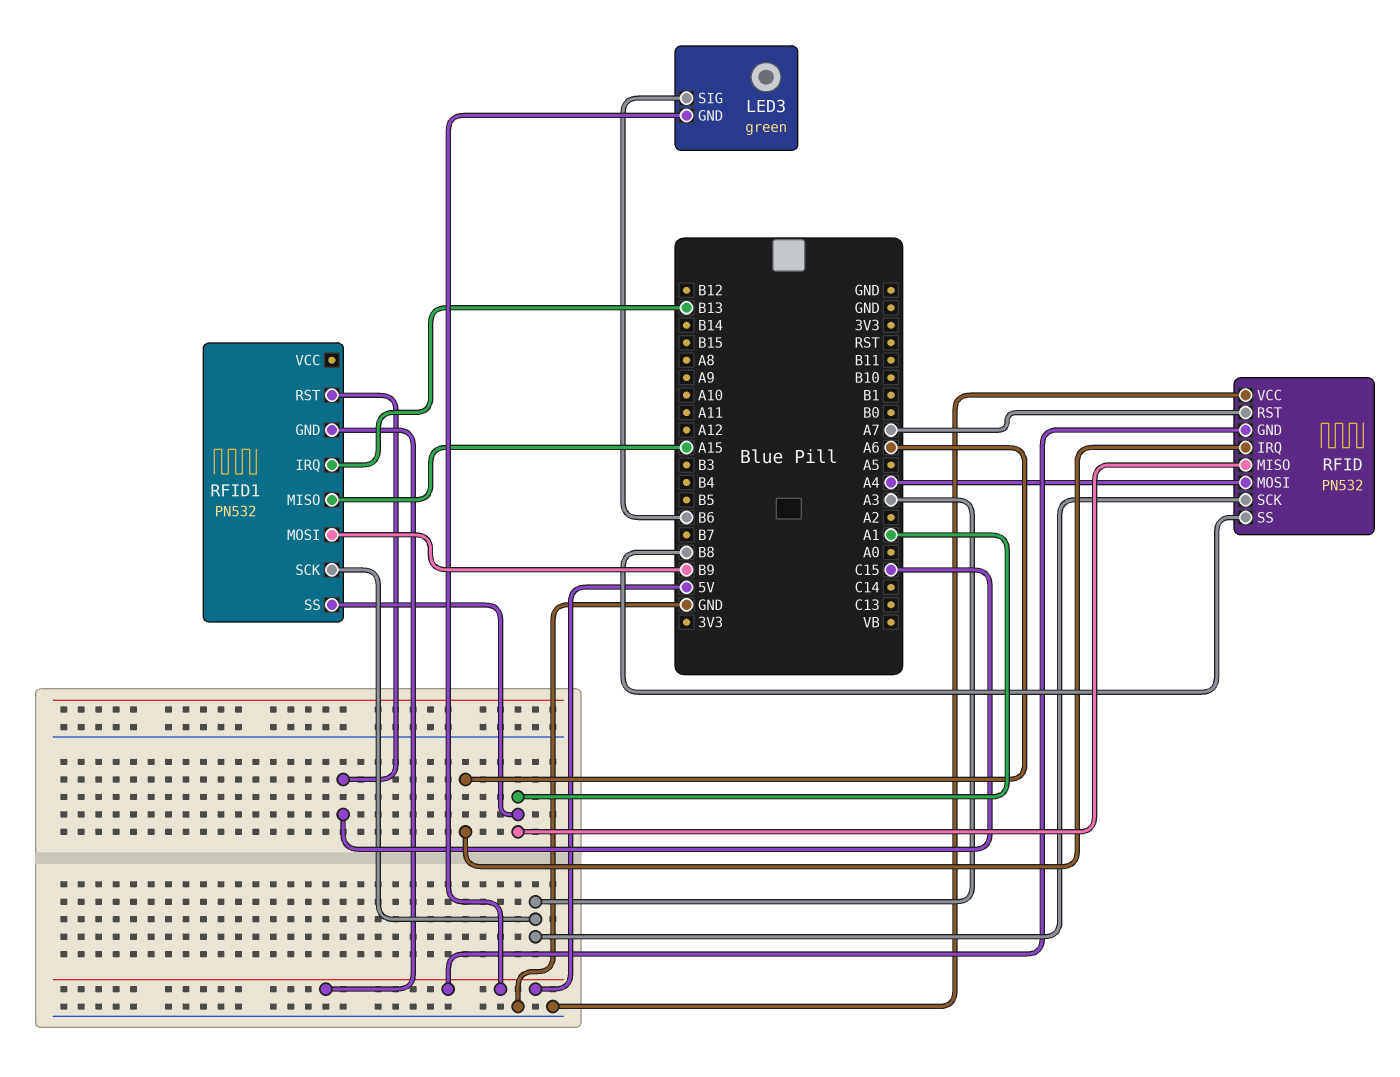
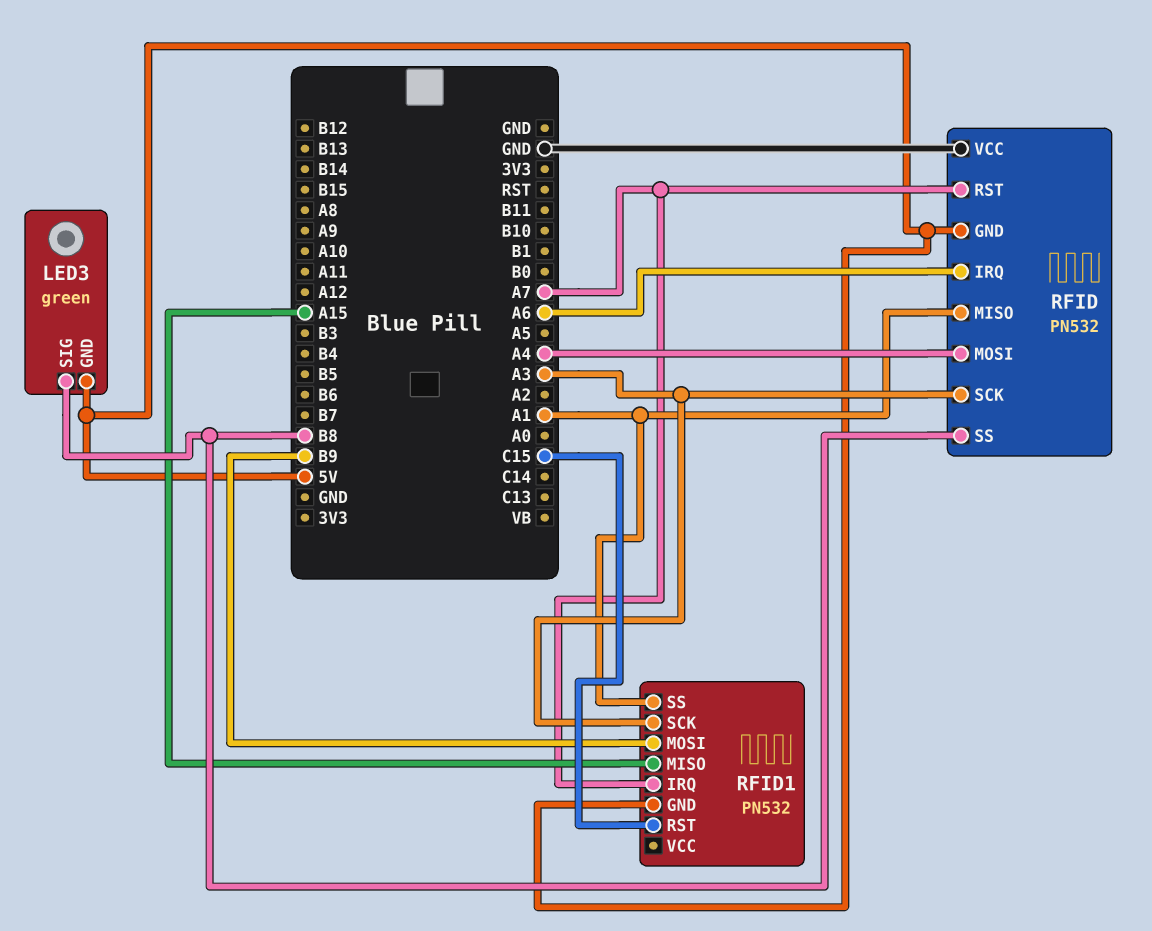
LED3 pin SIG: B6 -> B8
RFID1 pin IRQ: B13 -> A7

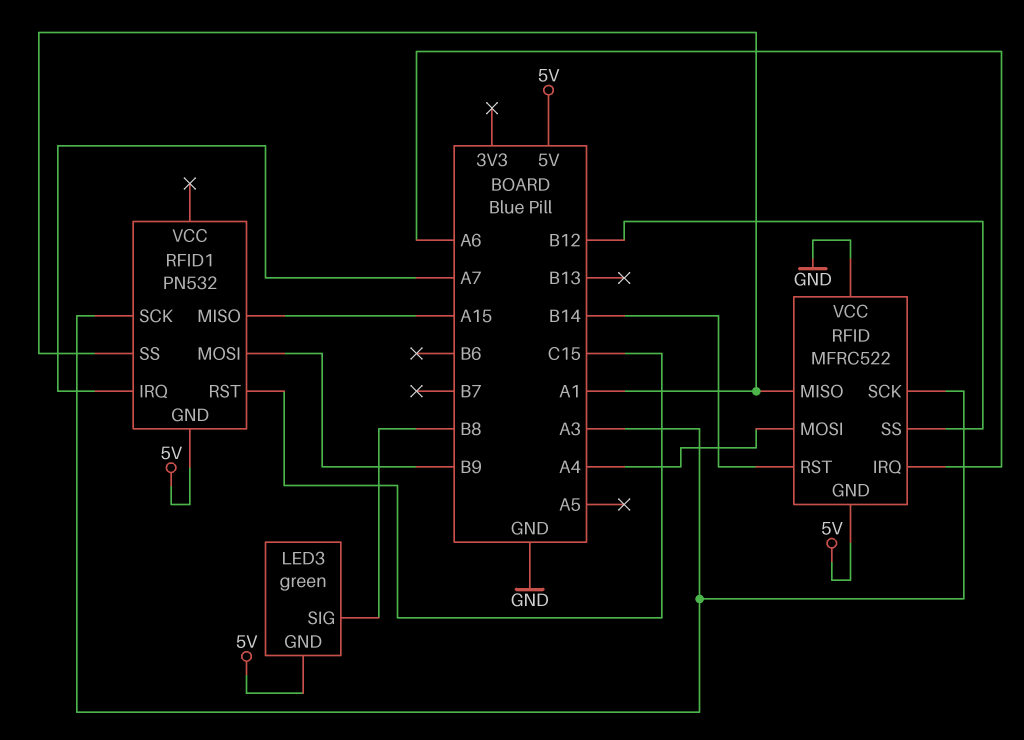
RFID: PN532 -> MFRC522
RFID pin RST: A7 -> B14
RFID pin SS: B8 -> B12

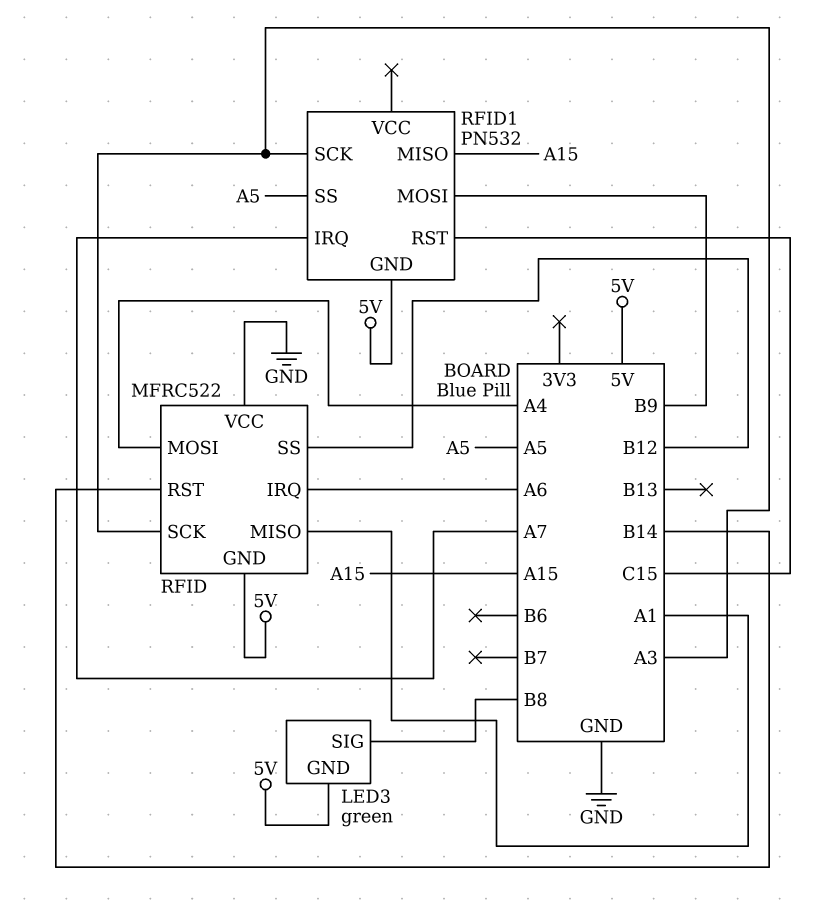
RFID1 pin SS: A1 -> A5

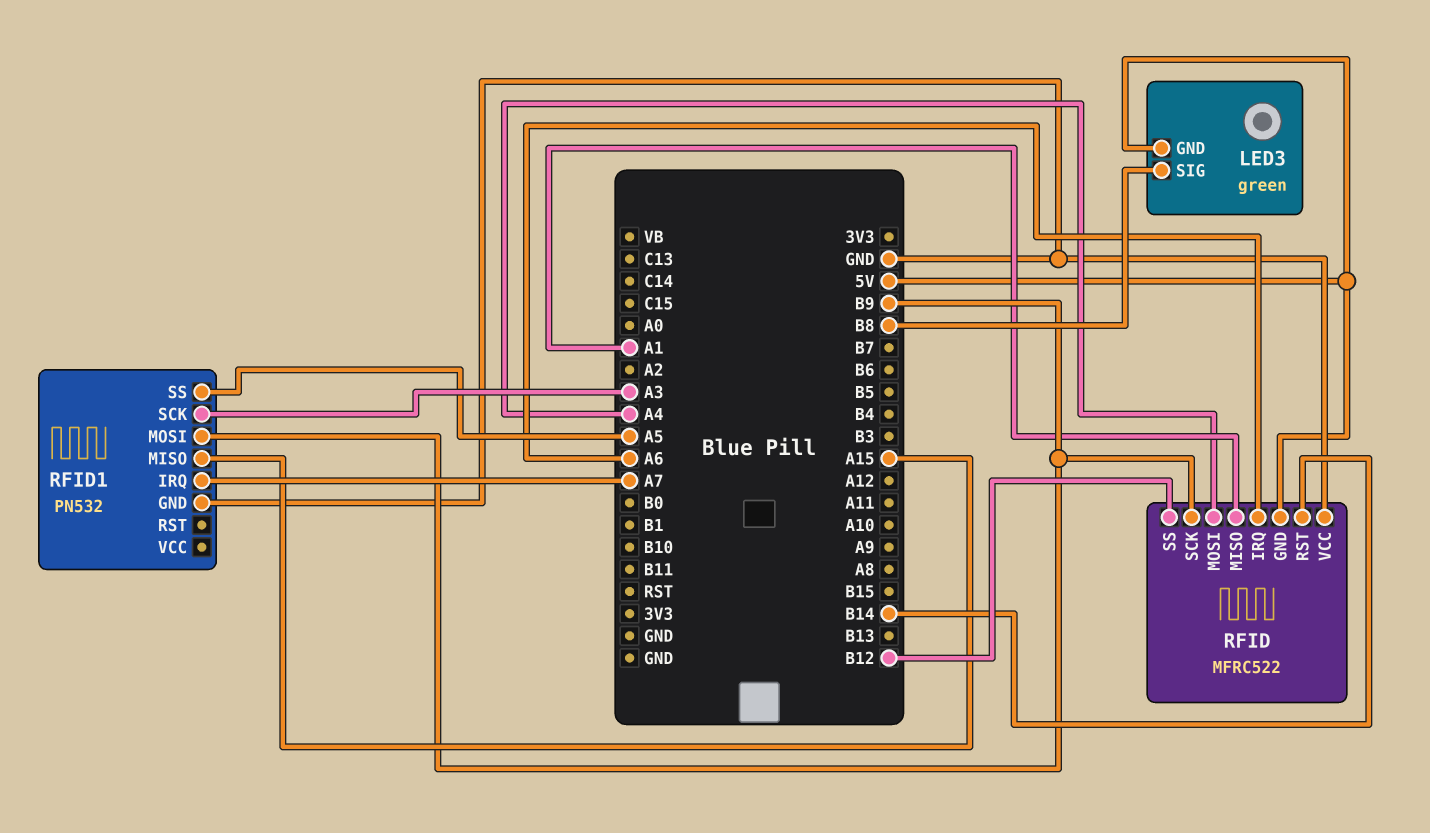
RFID pin SCK: A3 -> B9
RFID1 pin GND: 5V -> GND
RFID1 pin RST: C15 -> none

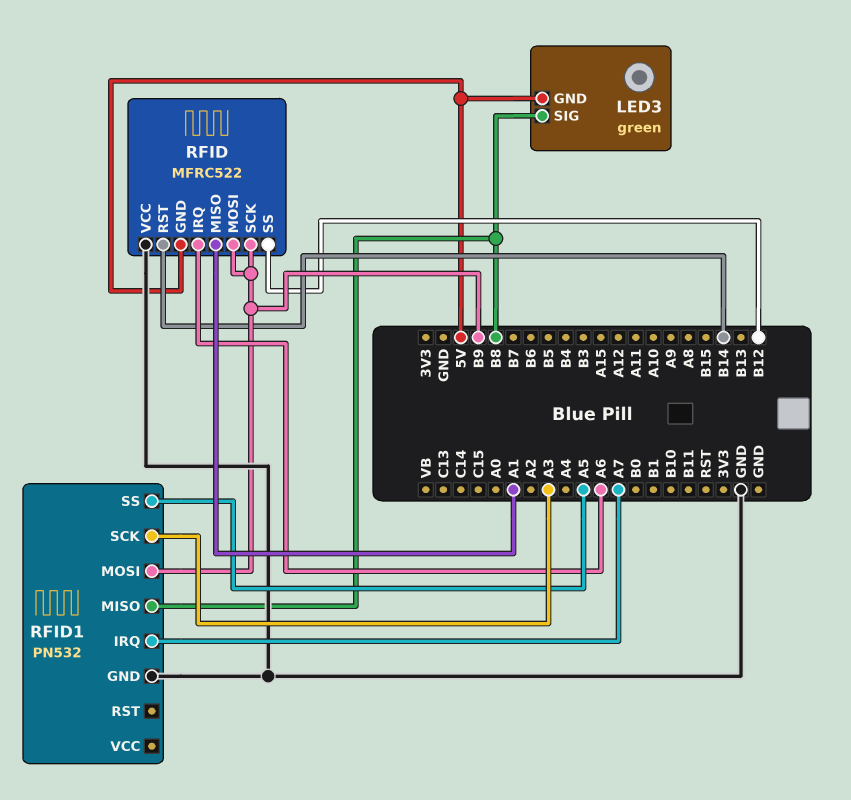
RFID pin MOSI: A4 -> B9
RFID1 pin MISO: A15 -> B8

